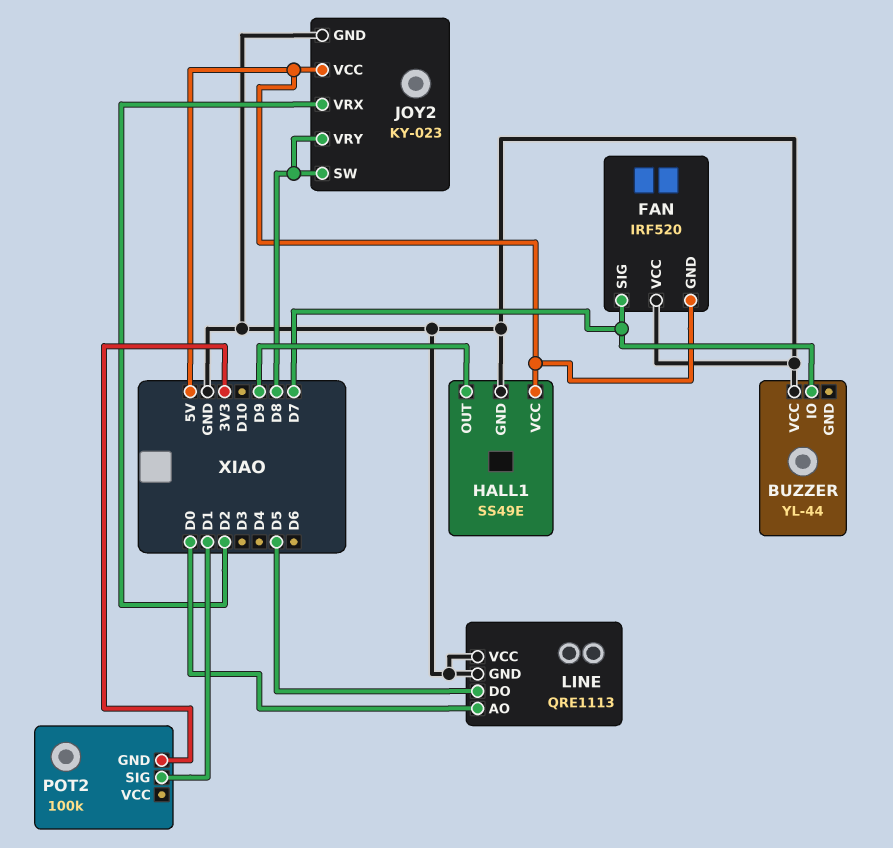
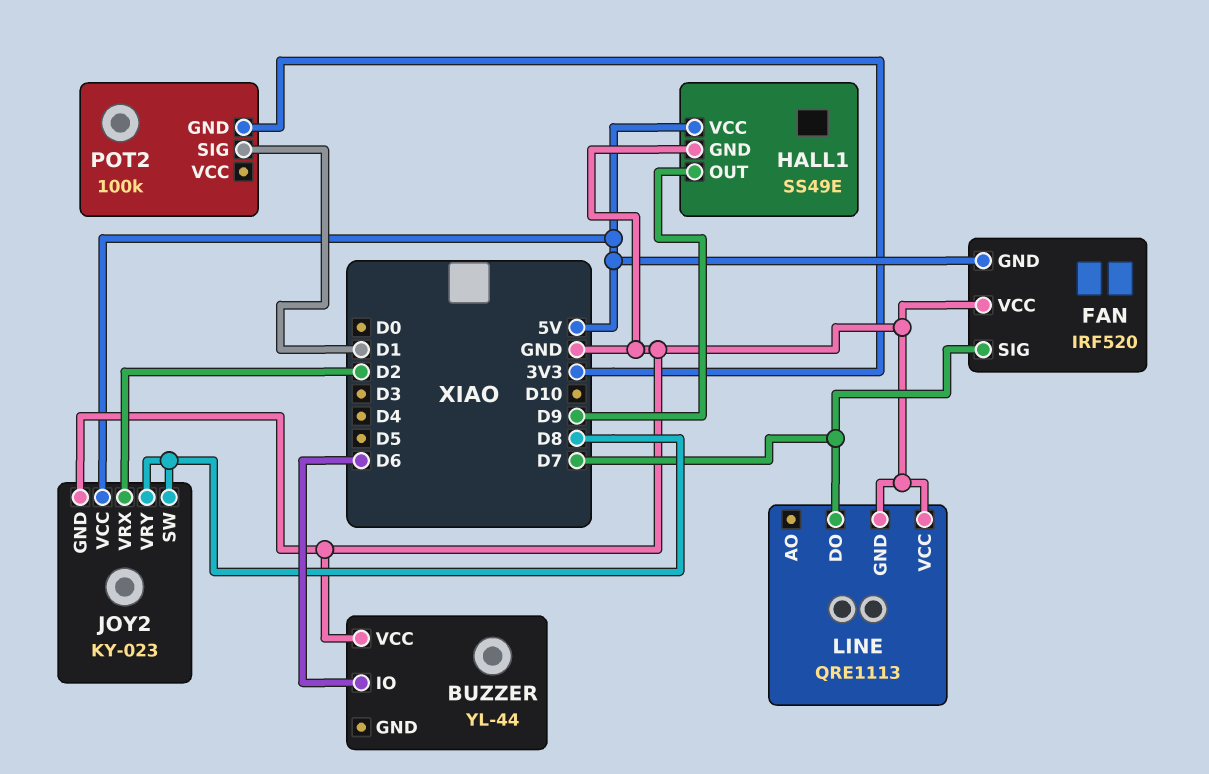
BUZZER pin IO: D7 -> D6
LINE pin AO: D0 -> none
LINE pin DO: D5 -> D7

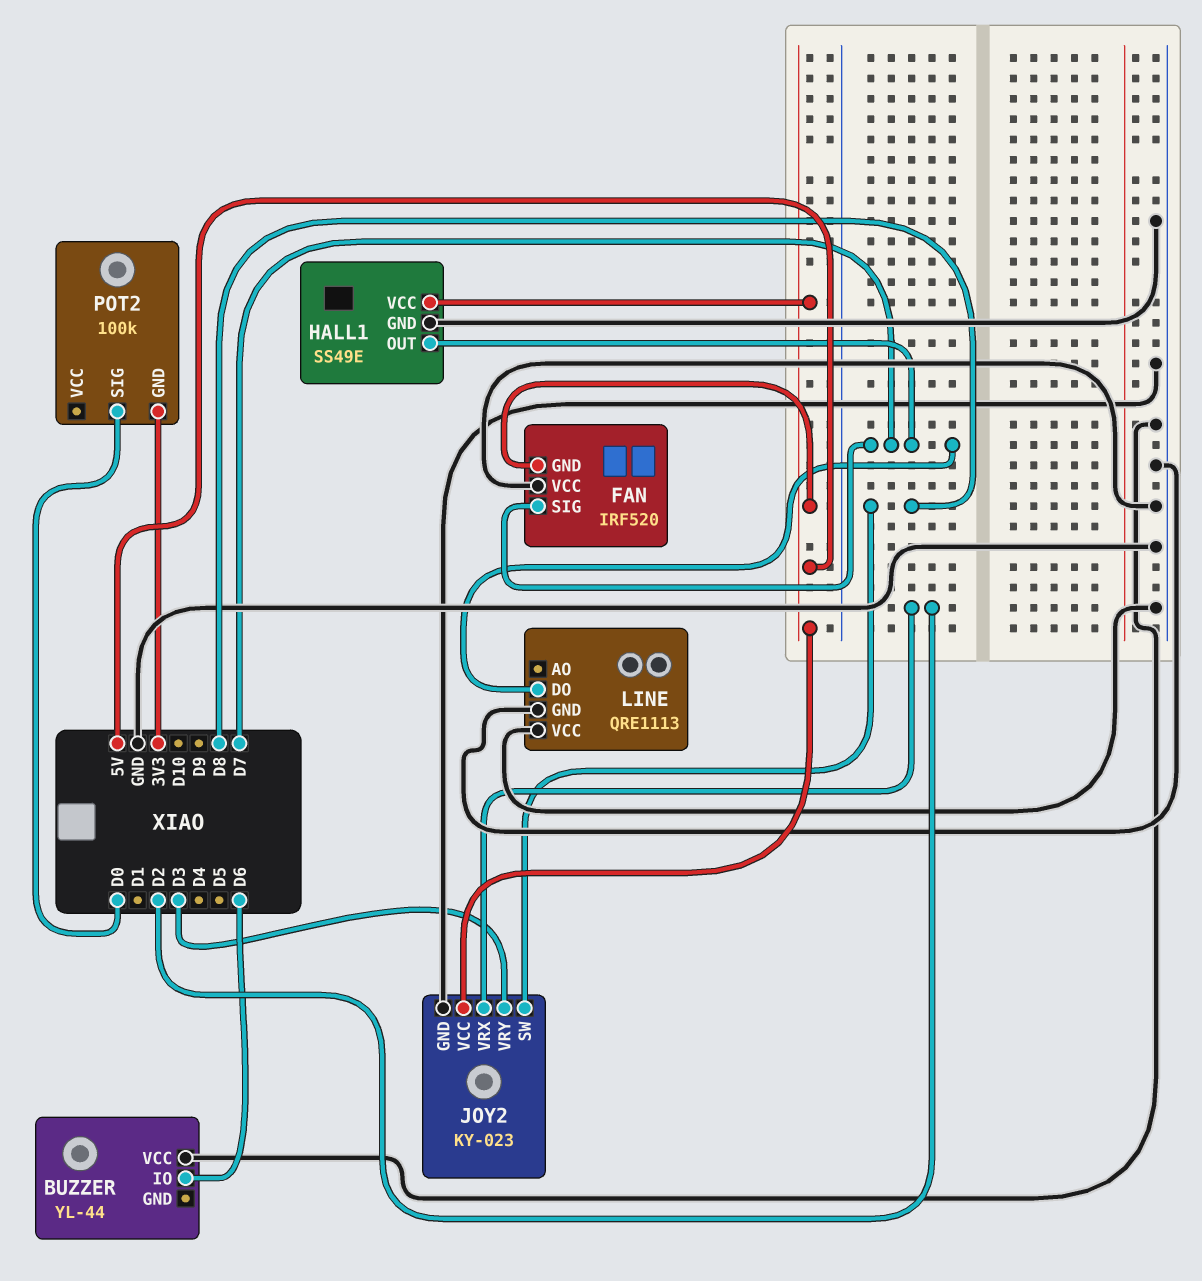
HALL1 pin OUT: D9 -> D7
JOY2 pin VRY: D8 -> D3
POT2 pin SIG: D1 -> D0

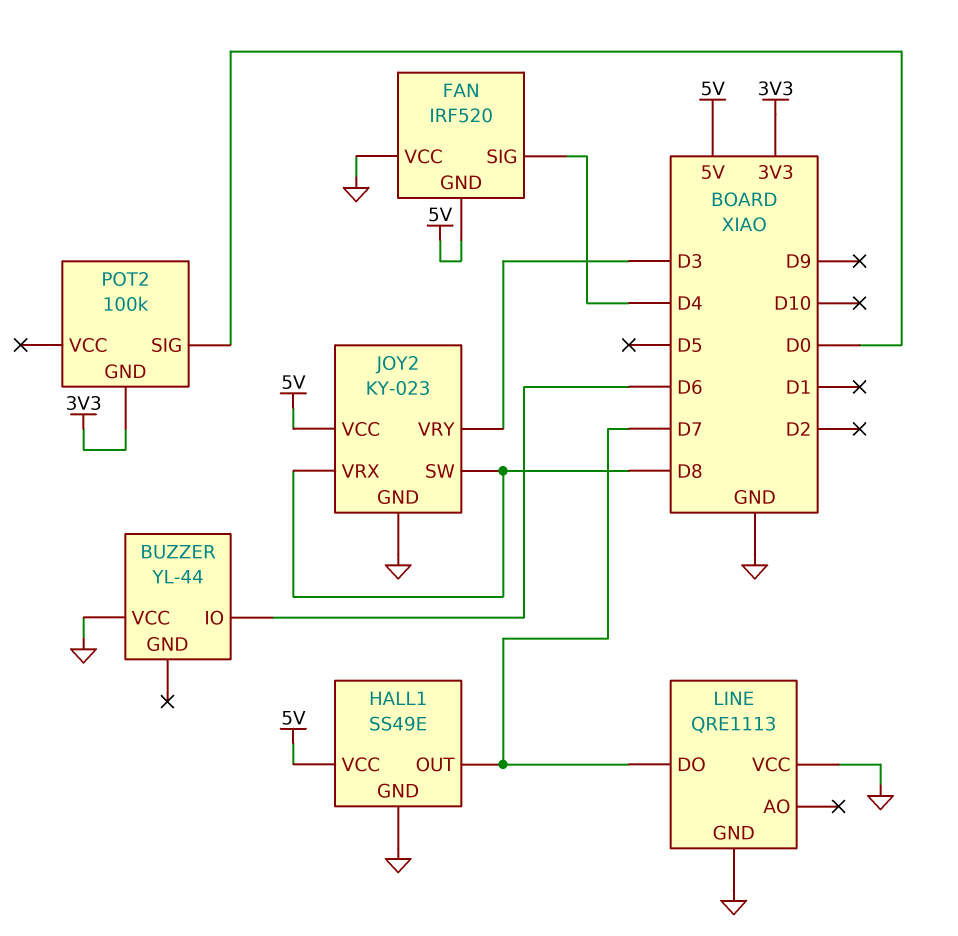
FAN pin SIG: D7 -> D4
JOY2 pin VRX: D2 -> D8

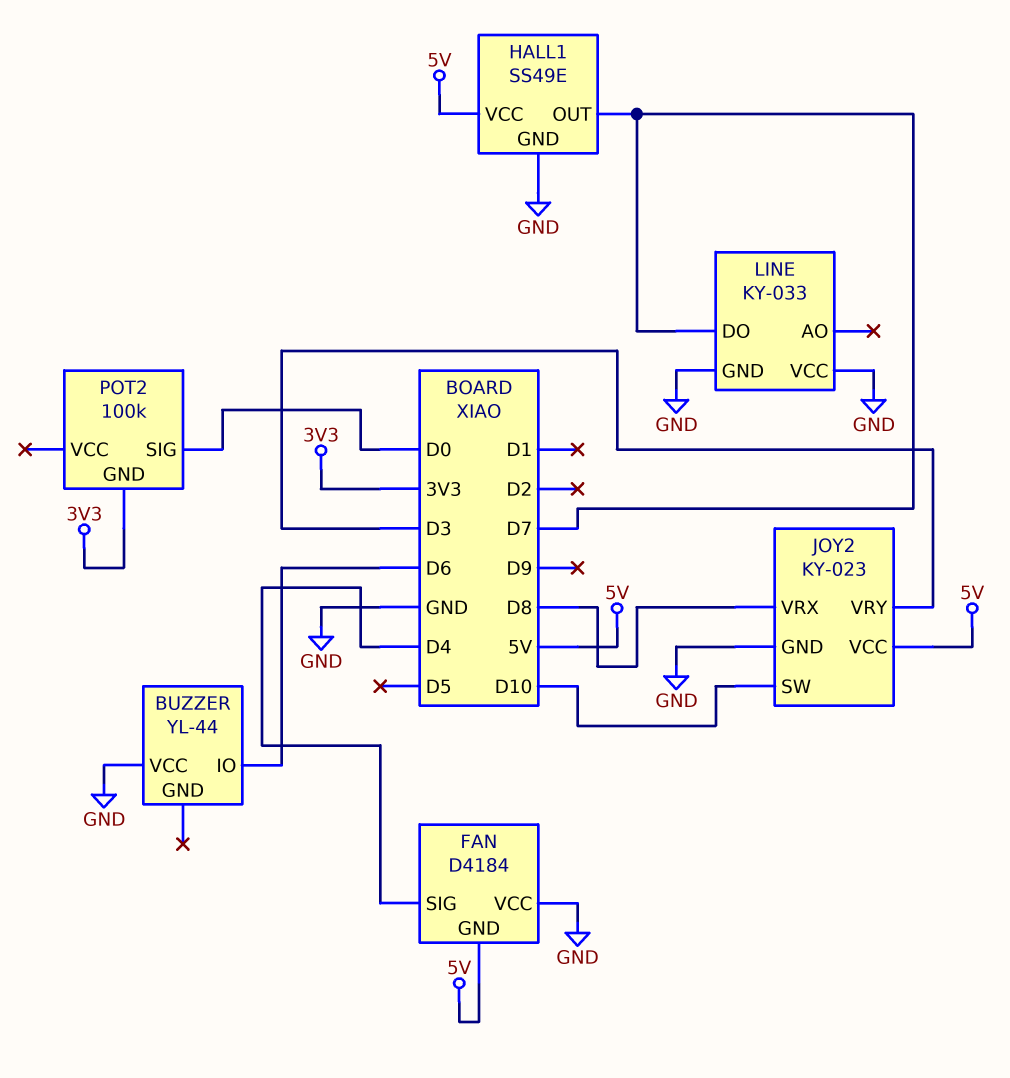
FAN: IRF520 -> D4184
JOY2 pin SW: D8 -> D10
LINE: QRE1113 -> KY-033

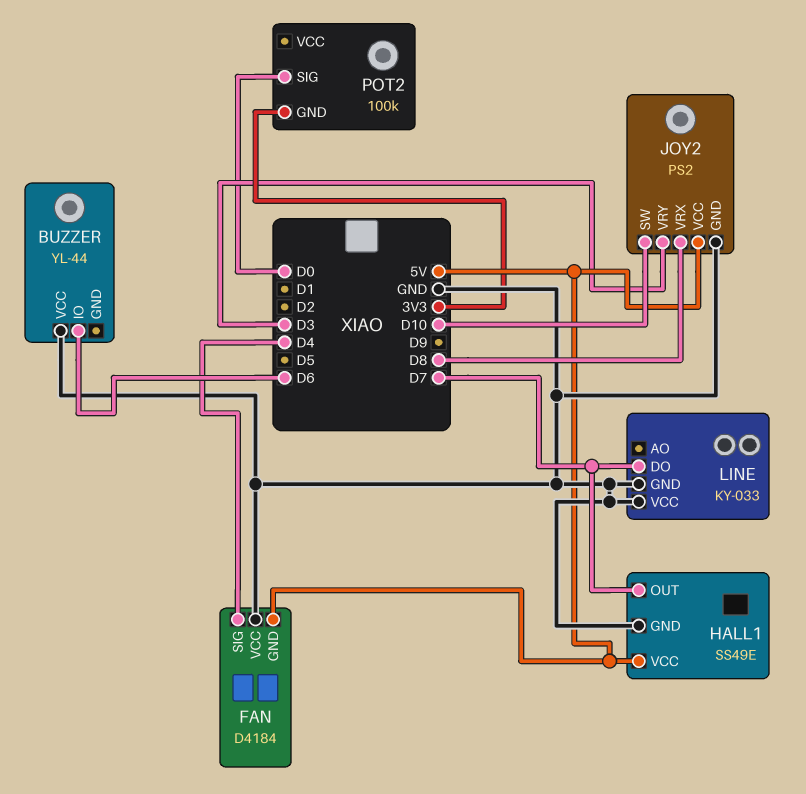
JOY2: KY-023 -> PS2

